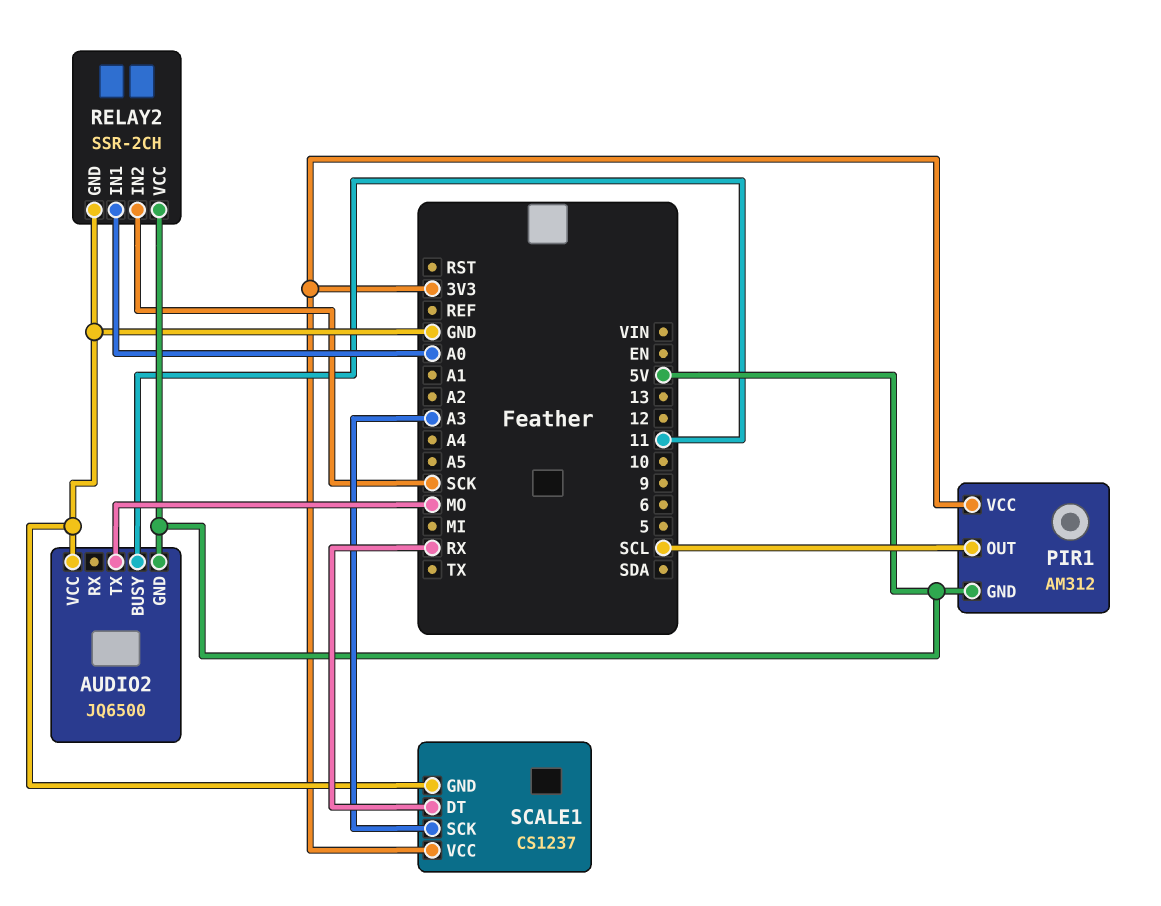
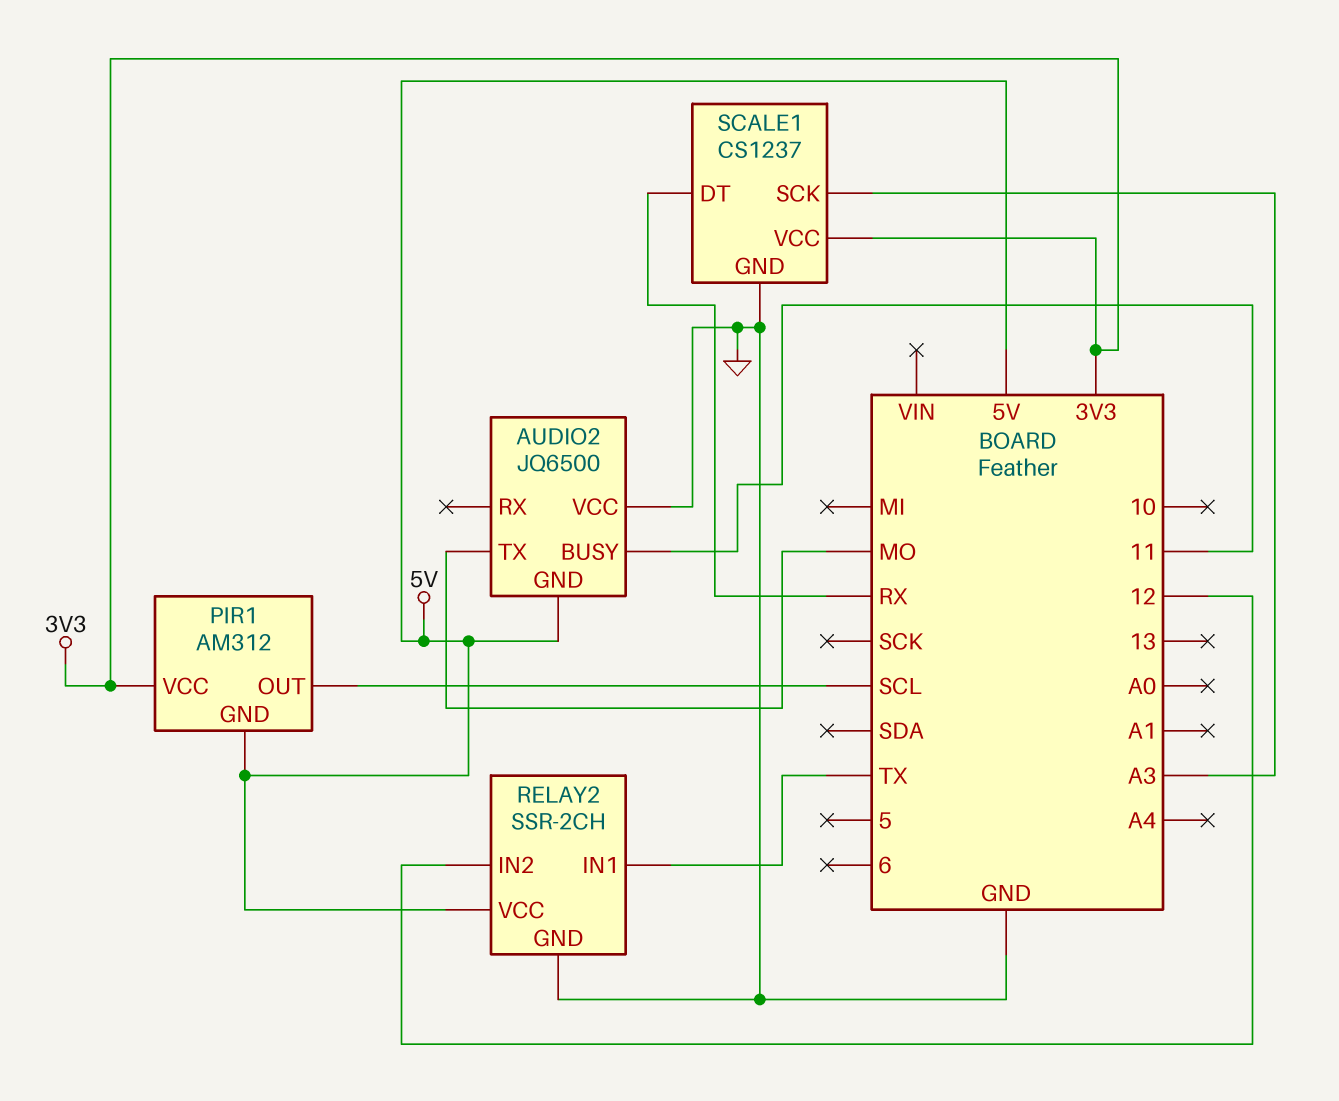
RELAY2 pin IN1: A0 -> TX
RELAY2 pin IN2: SCK -> 12

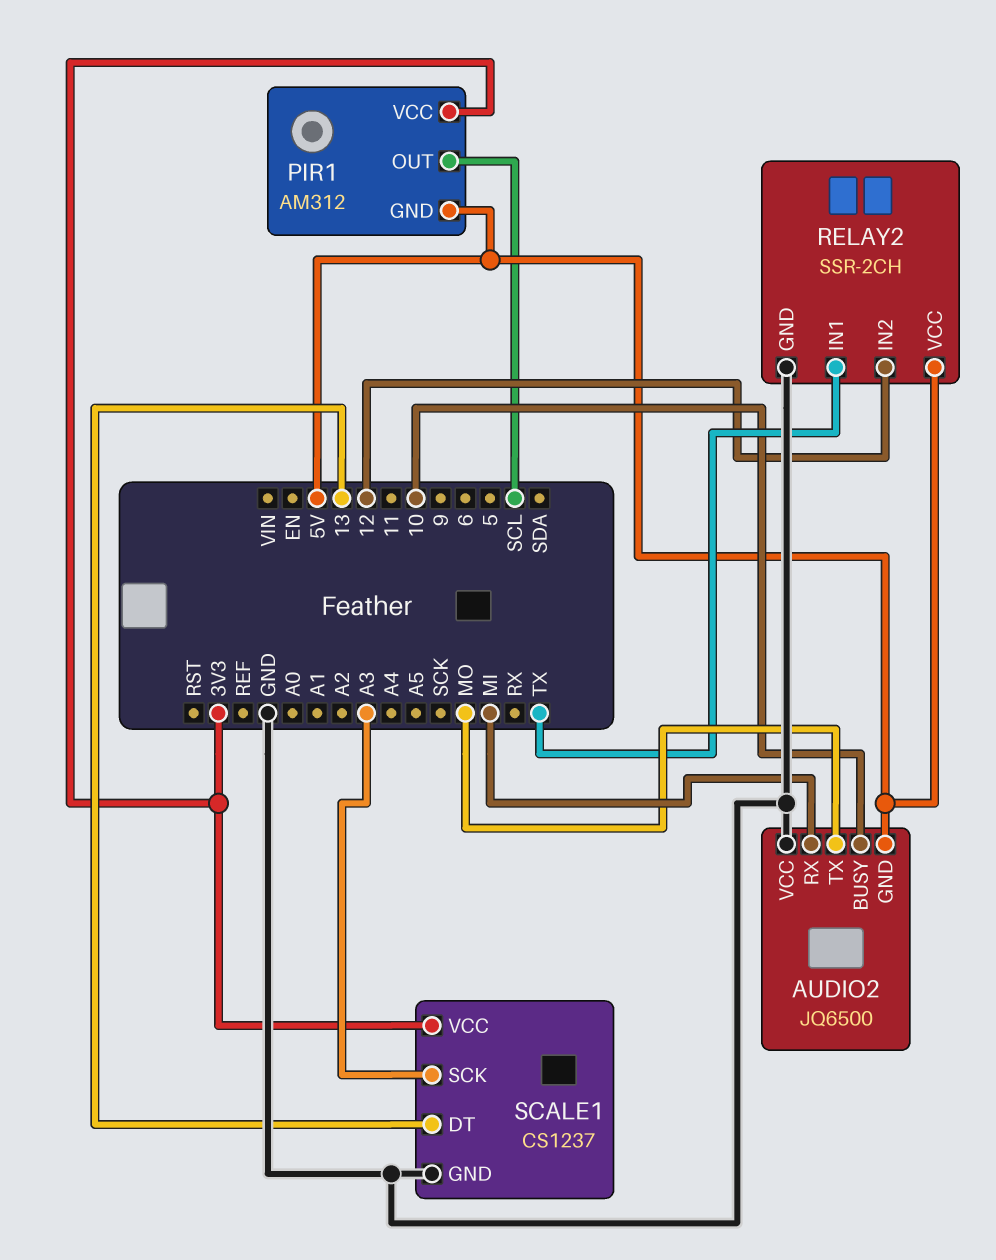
AUDIO2 pin BUSY: 11 -> 10
AUDIO2 pin RX: none -> MI
SCALE1 pin DT: RX -> 13

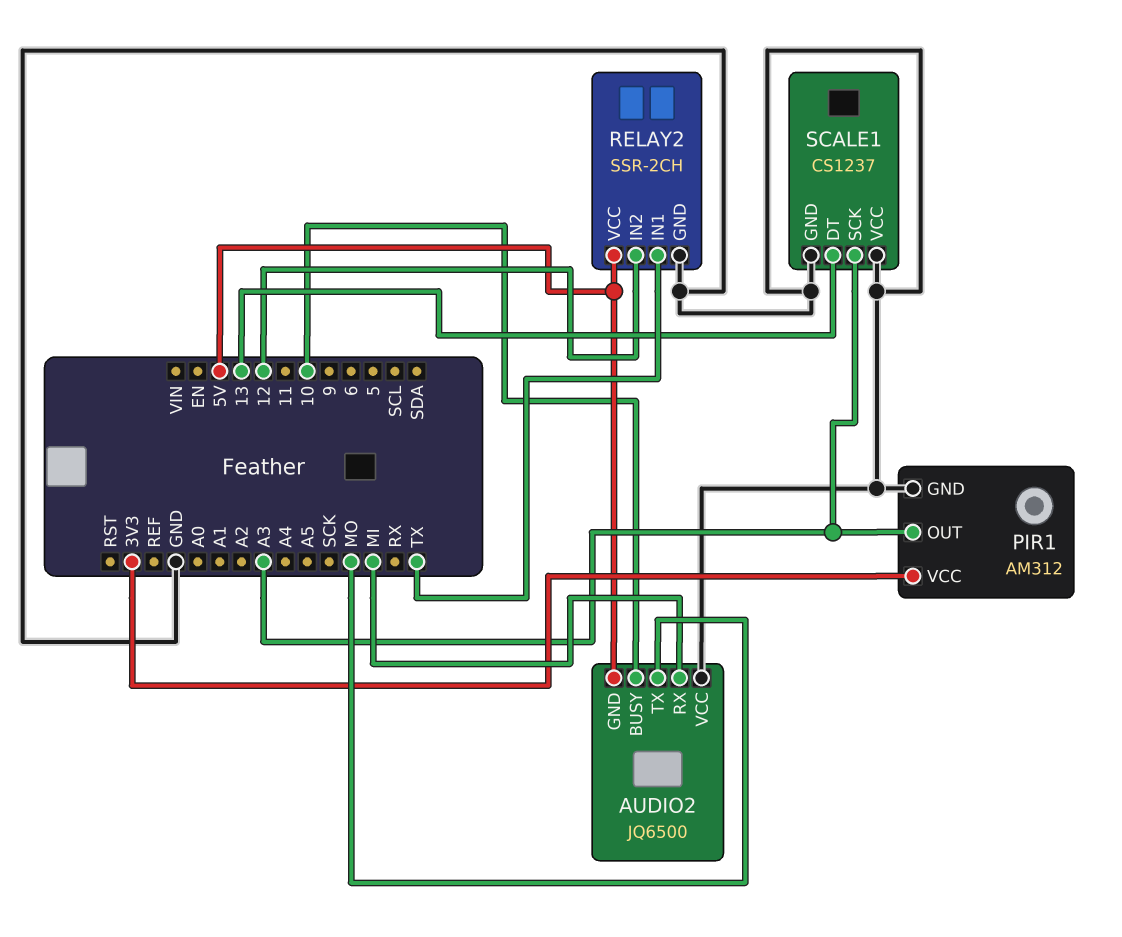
PIR1 pin GND: 5V -> GND
PIR1 pin OUT: SCL -> A3
SCALE1 pin VCC: 3V3 -> GND

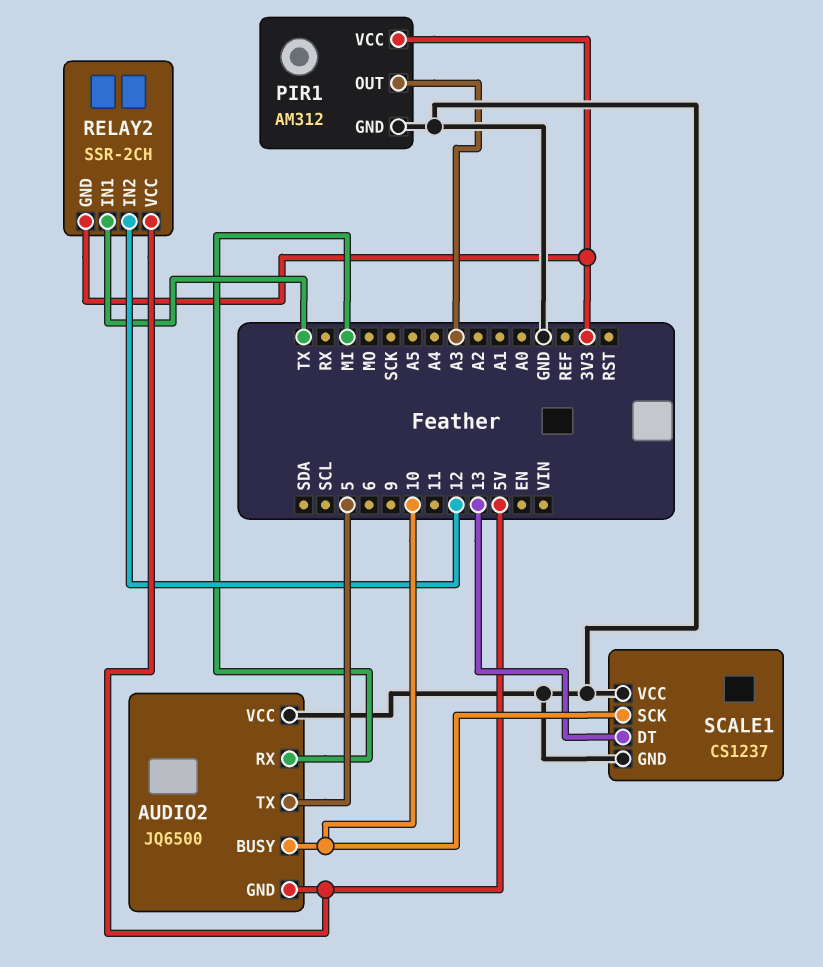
AUDIO2 pin TX: MO -> 5
RELAY2 pin GND: GND -> 3V3
SCALE1 pin SCK: A3 -> 10

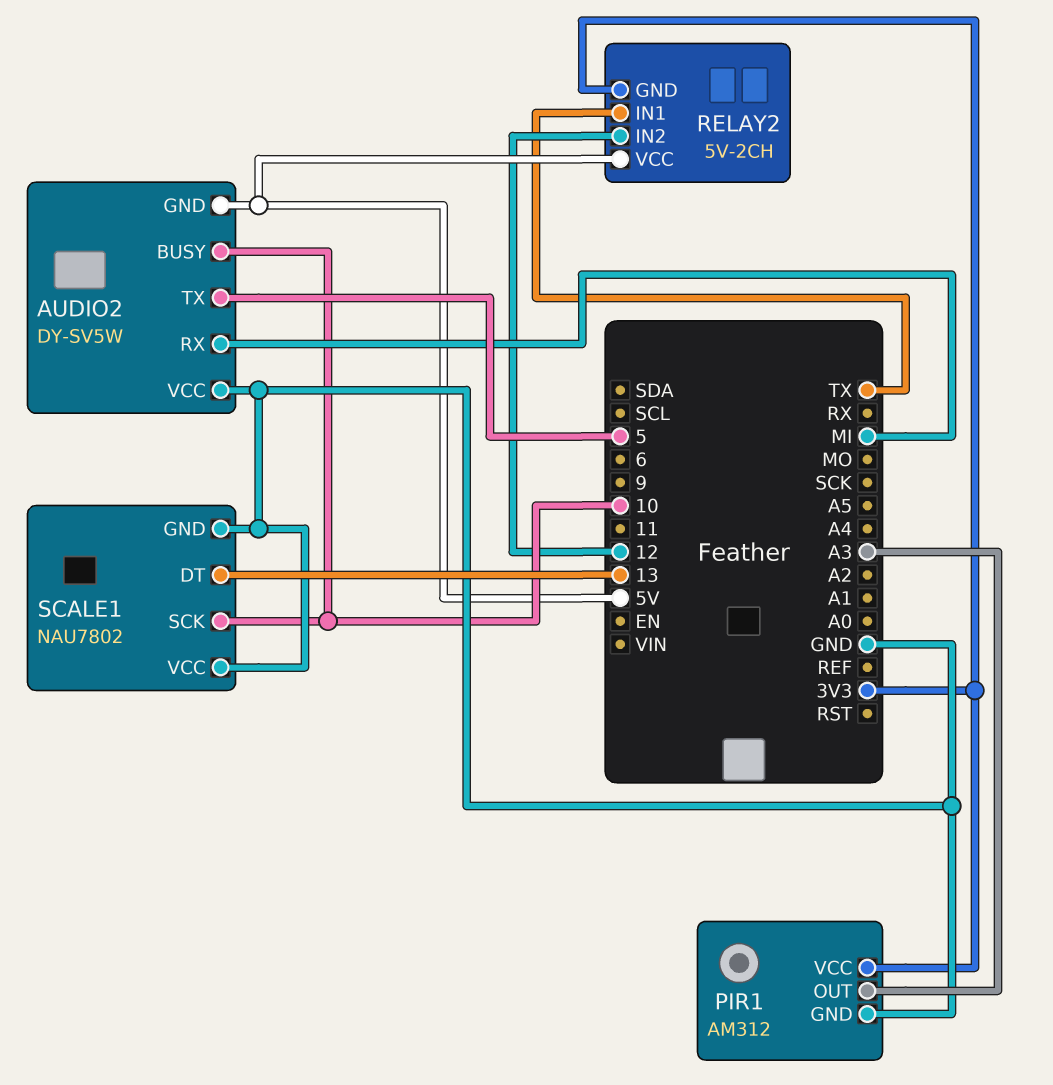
AUDIO2: JQ6500 -> DY-SV5W
RELAY2: SSR-2CH -> 5V-2CH
SCALE1: CS1237 -> NAU7802

